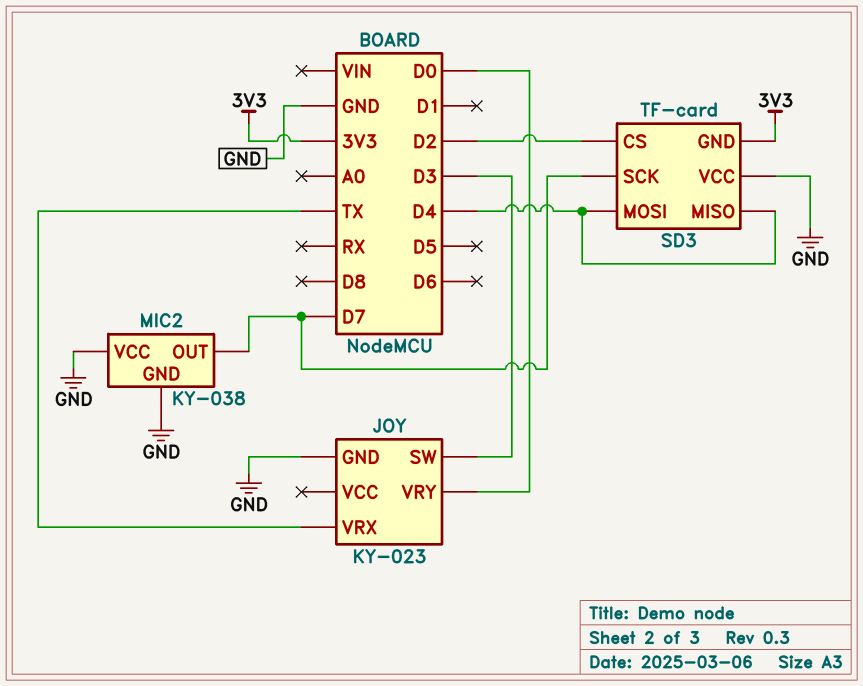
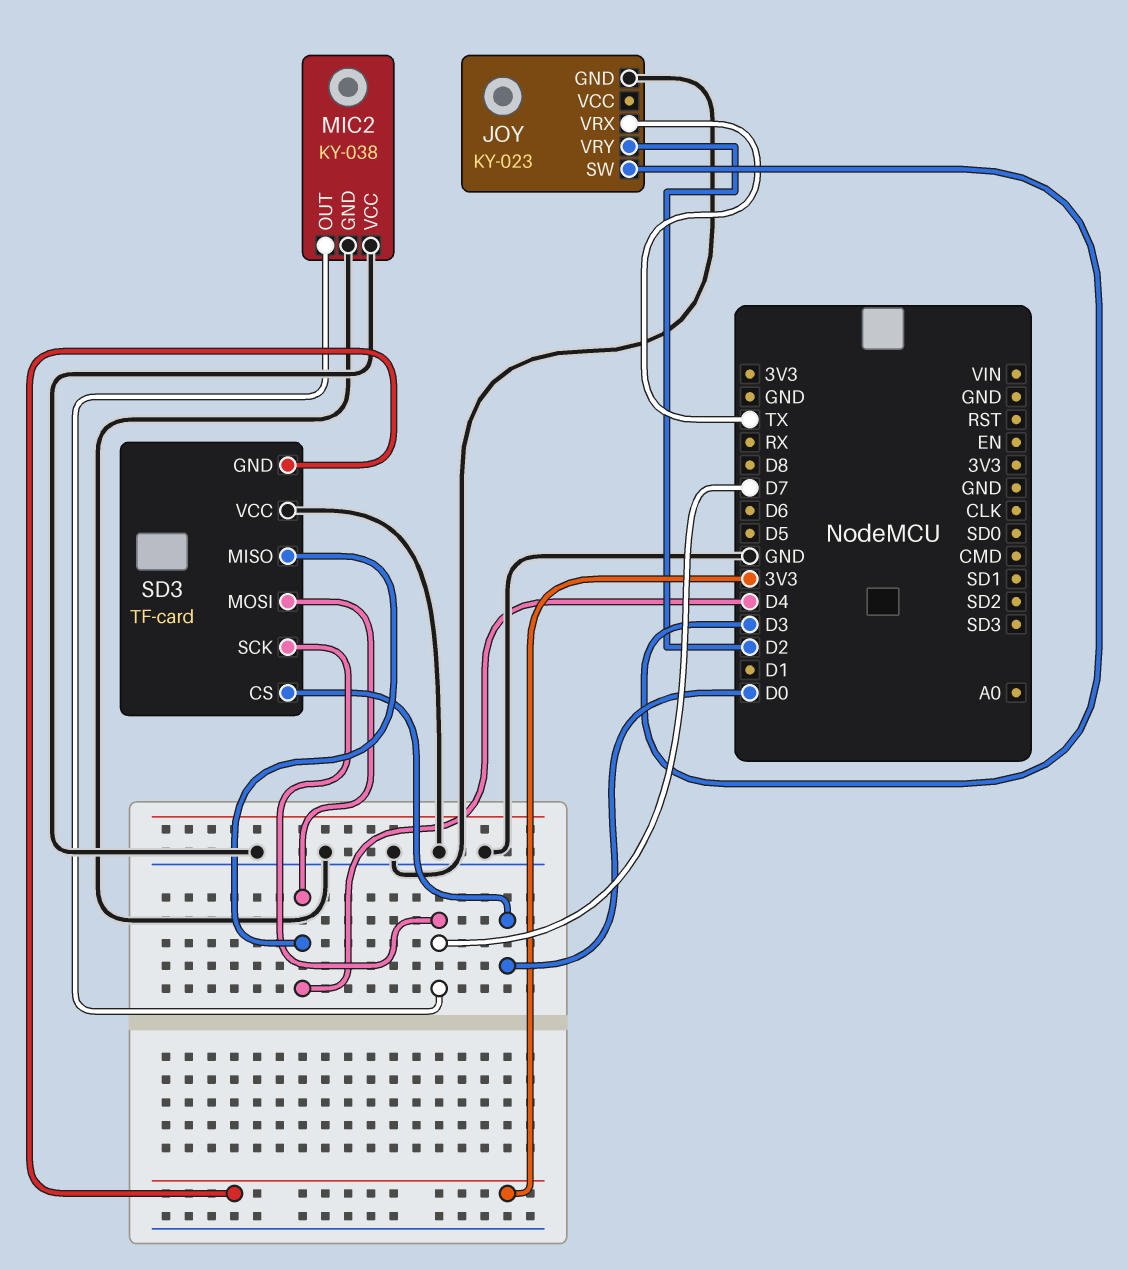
JOY pin VRY: D0 -> D2
SD3 pin CS: D2 -> D0

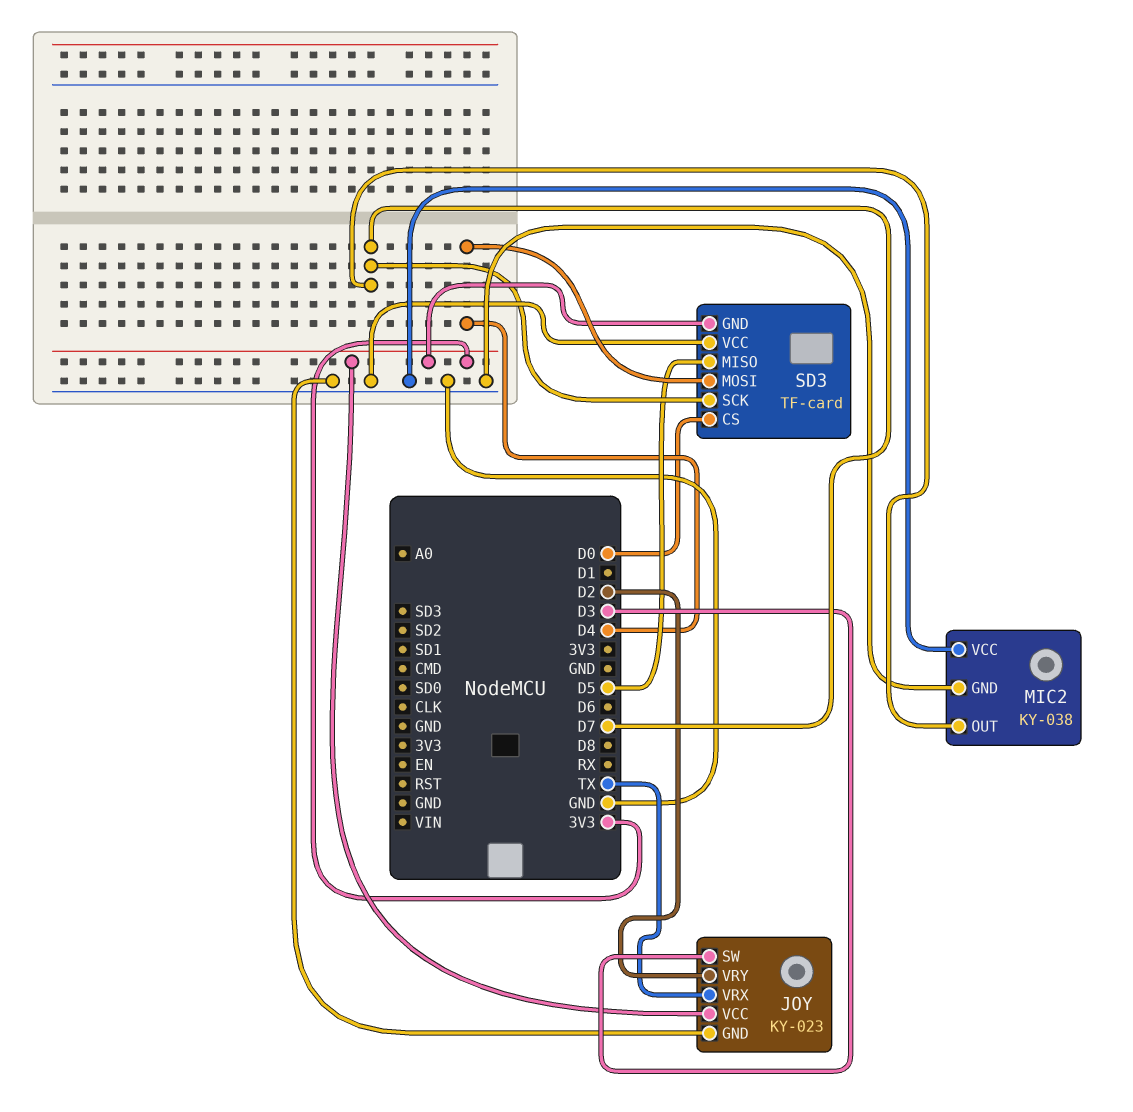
JOY pin VCC: none -> 3V3
SD3 pin MISO: D4 -> D5

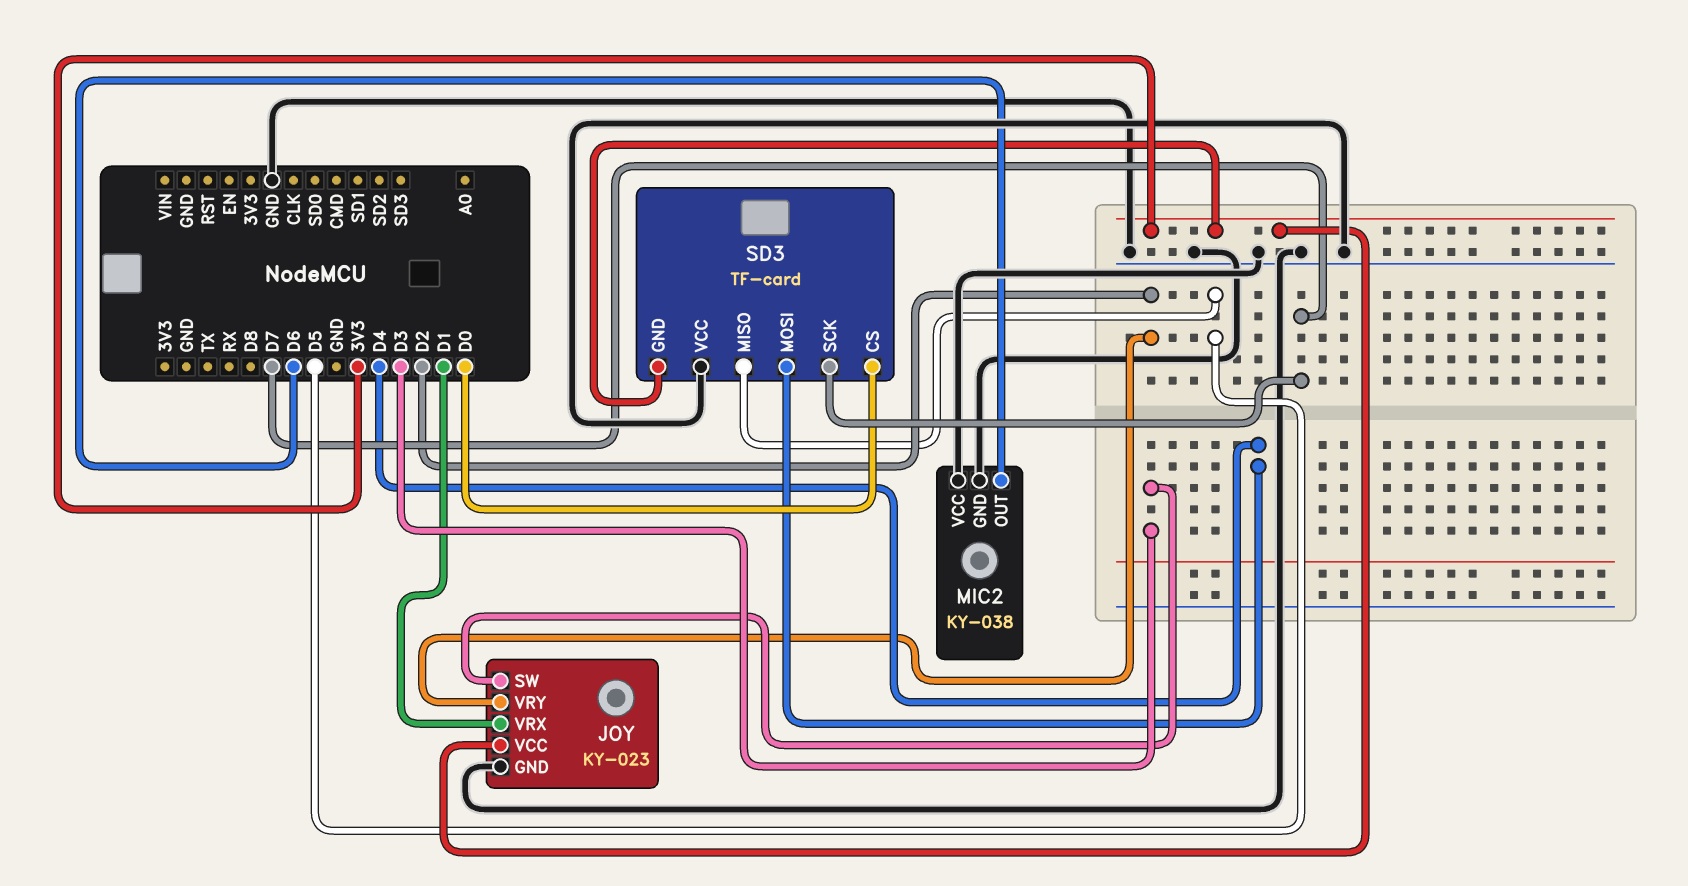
JOY pin VRX: TX -> D1
MIC2 pin OUT: D7 -> D6

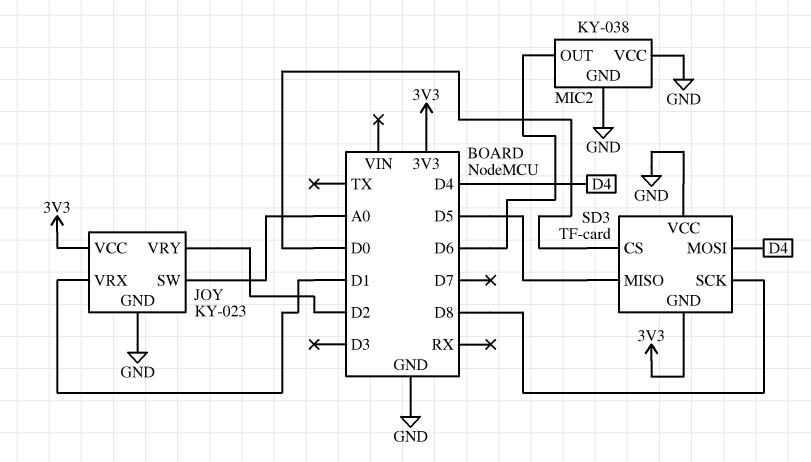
JOY pin SW: D3 -> A0
SD3 pin SCK: D7 -> D8

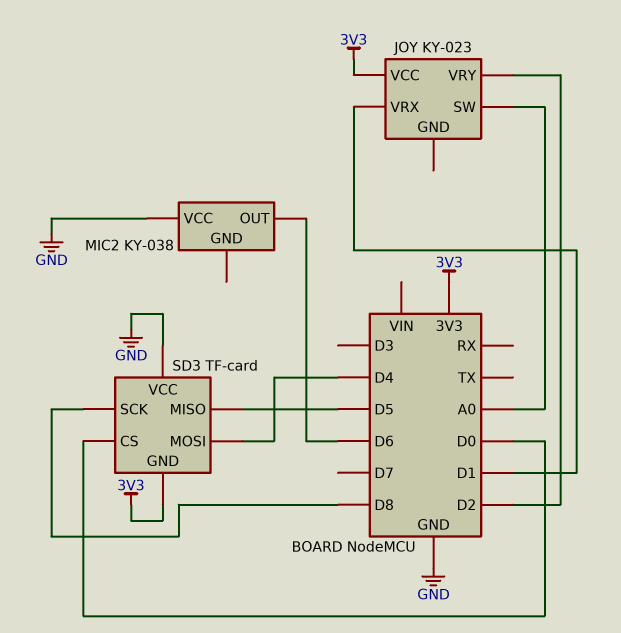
JOY pin GND: GND -> none
MIC2 pin GND: GND -> none

